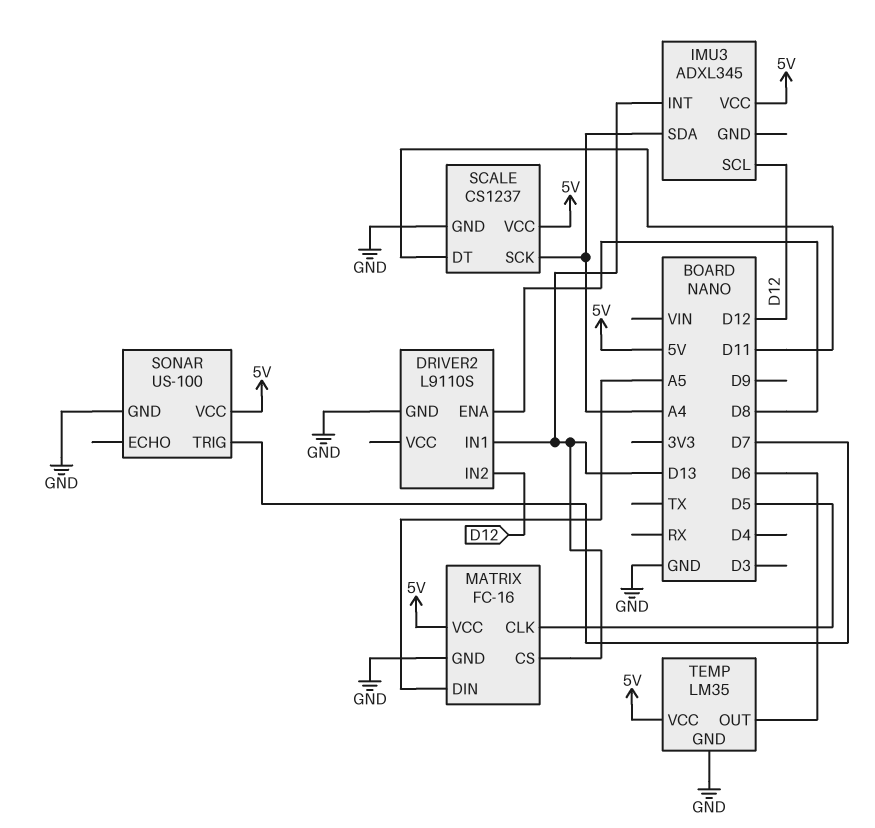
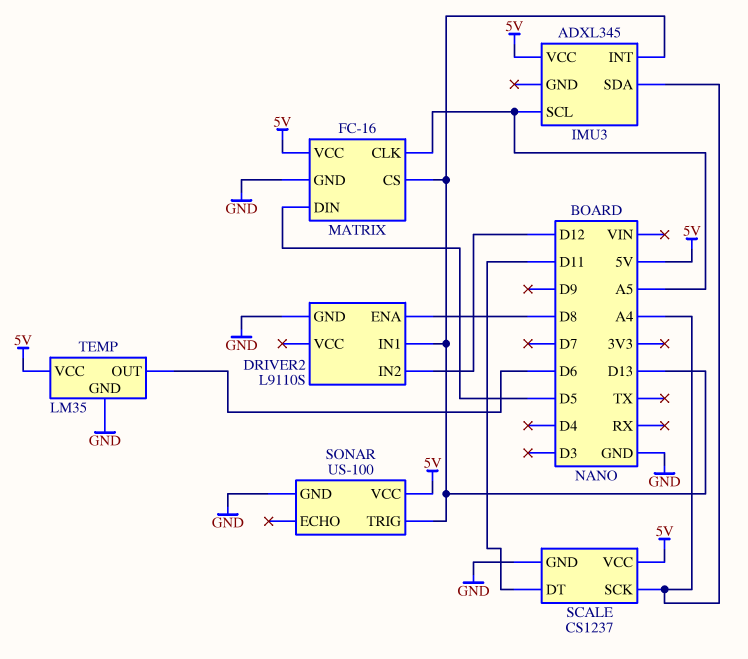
IMU3 pin SCL: D12 -> A5
MATRIX pin CLK: D5 -> A5
MATRIX pin DIN: A5 -> D5
SONAR pin TRIG: D7 -> D13

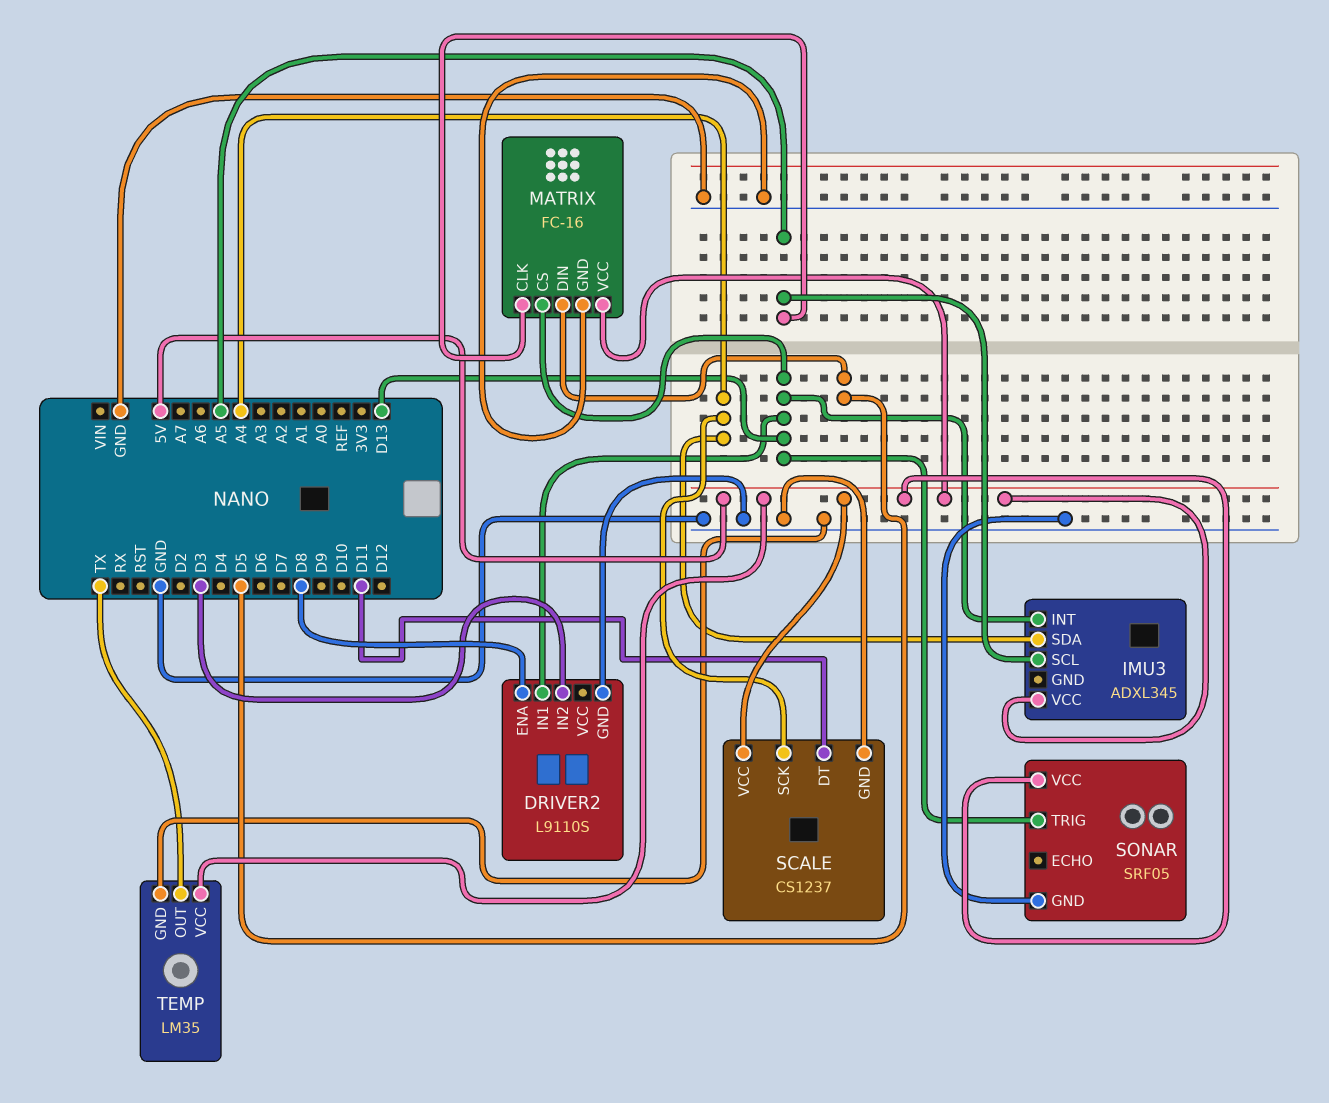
DRIVER2 pin IN2: D12 -> D3
SONAR: US-100 -> SRF05
TEMP pin OUT: D6 -> TX

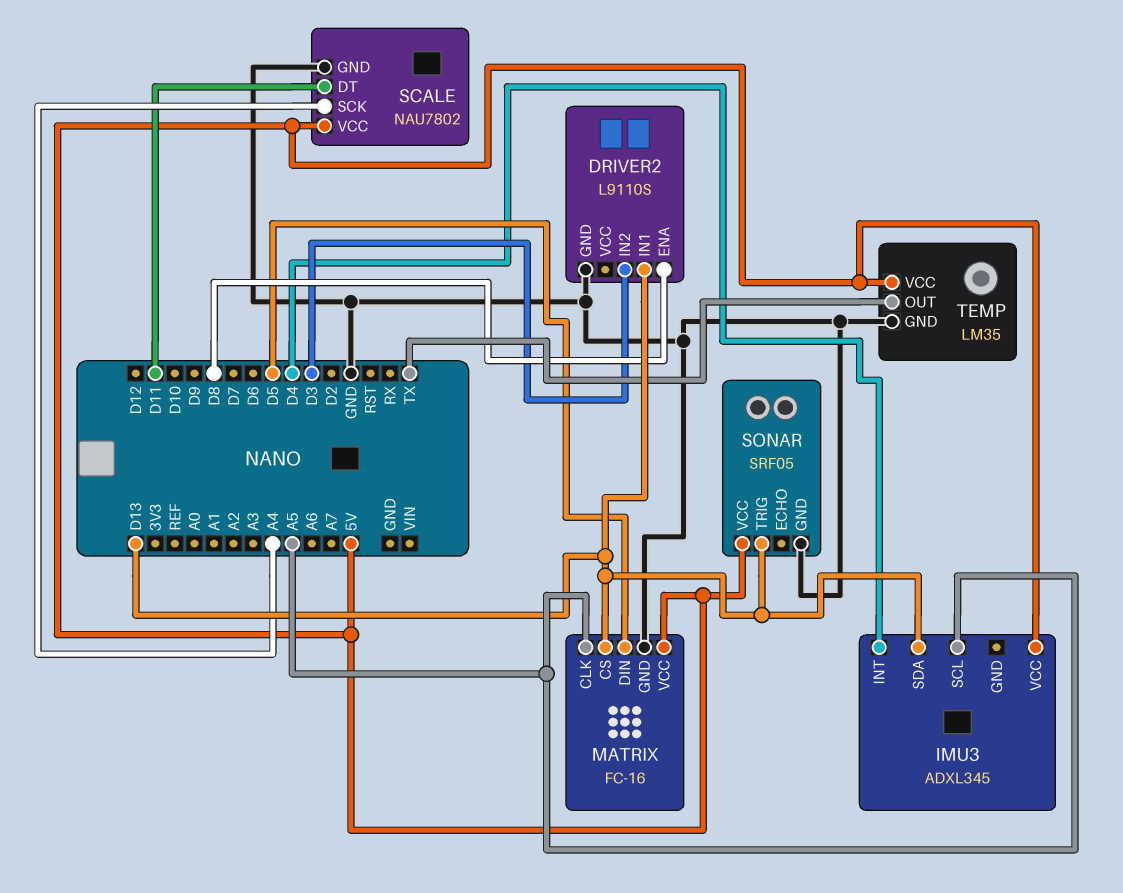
IMU3 pin INT: D13 -> D4
IMU3 pin SDA: A4 -> D13
SCALE: CS1237 -> NAU7802

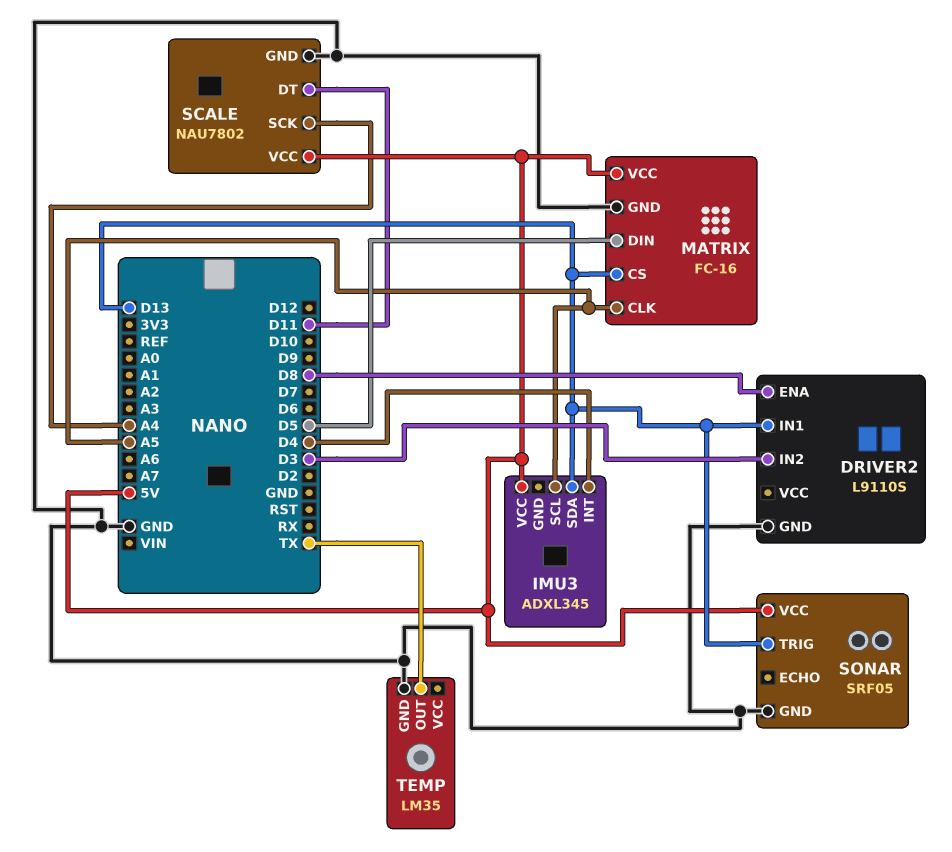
TEMP pin VCC: 5V -> none

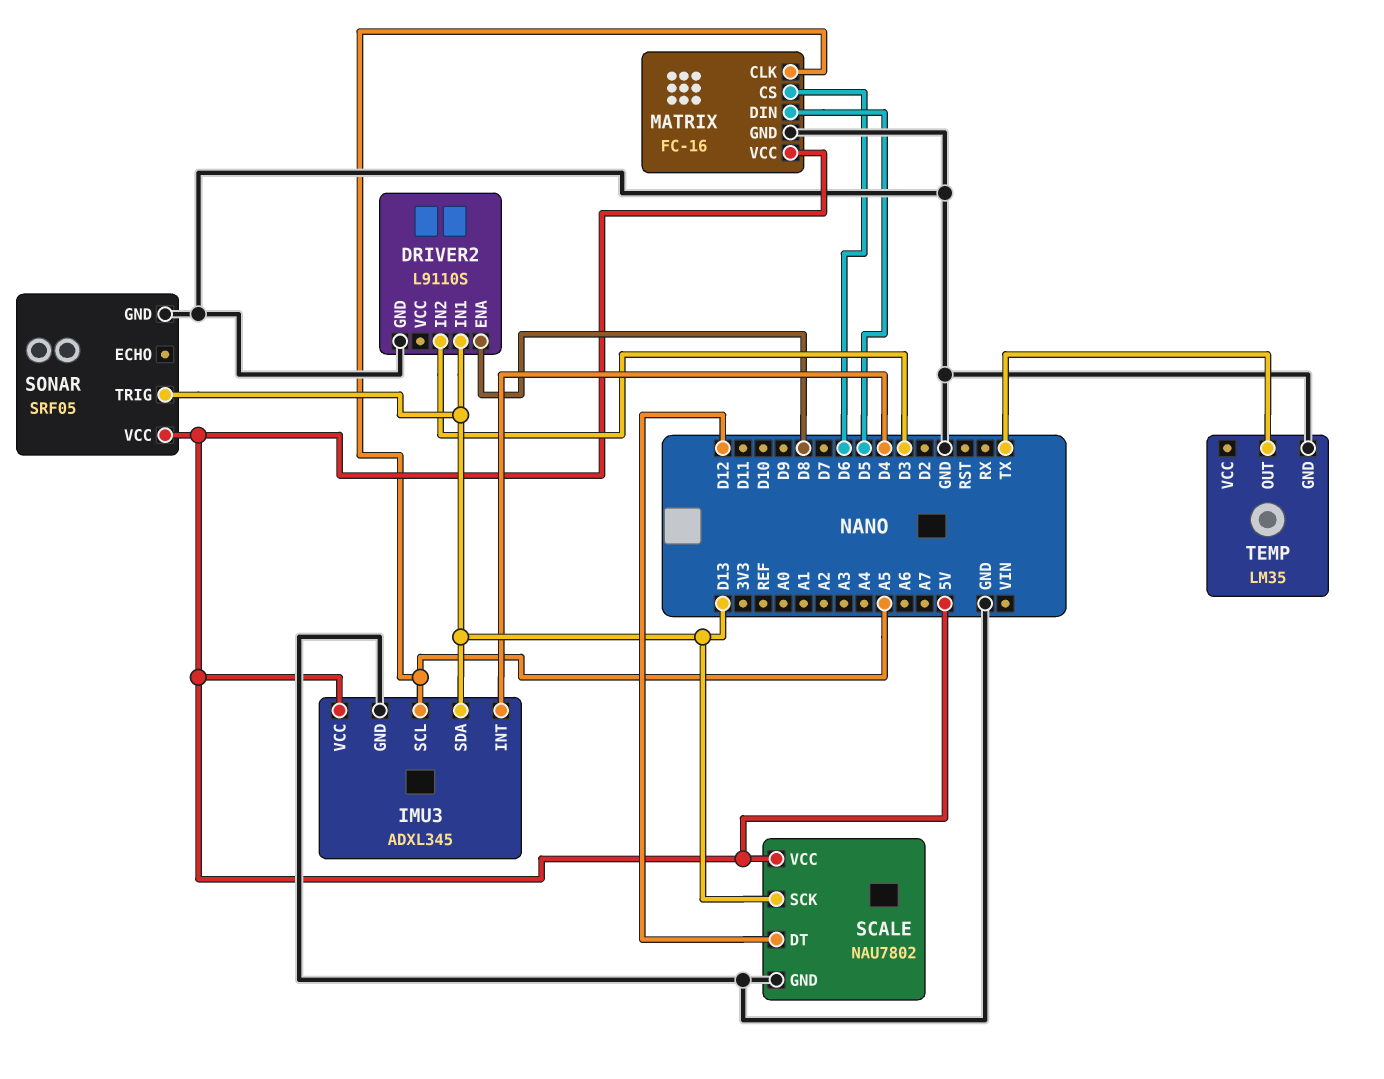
IMU3 pin GND: none -> GND
MATRIX pin CS: D13 -> D6
SCALE pin DT: D11 -> D12
SCALE pin SCK: A4 -> D13

